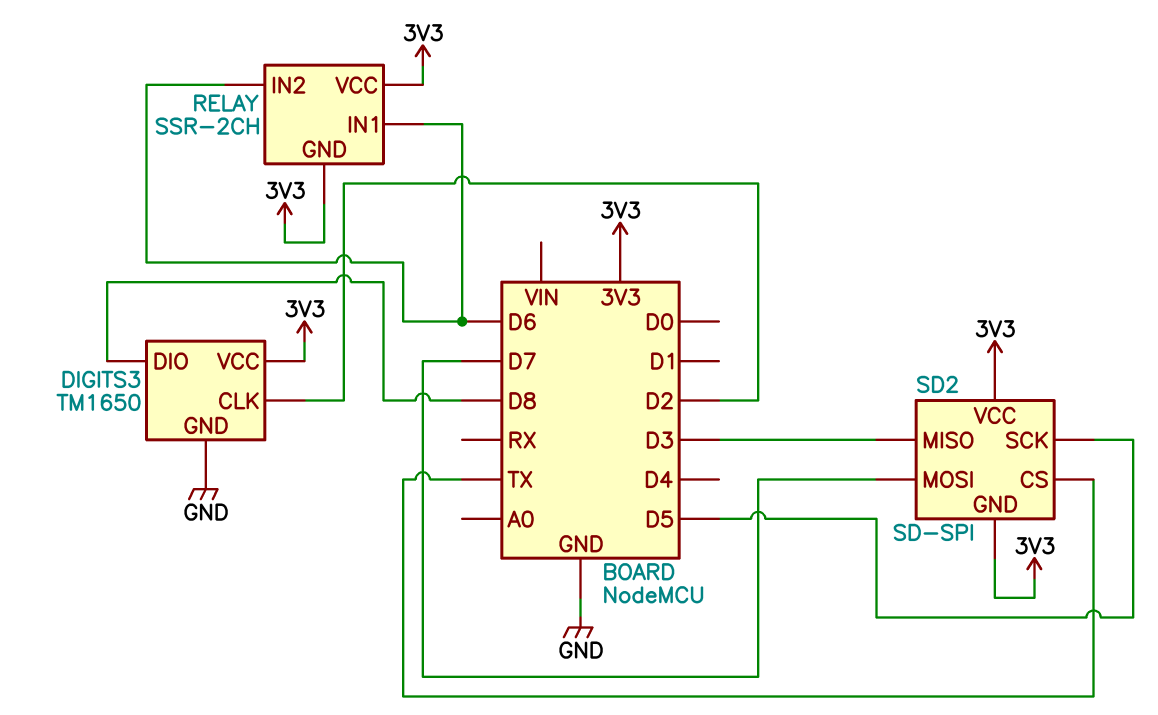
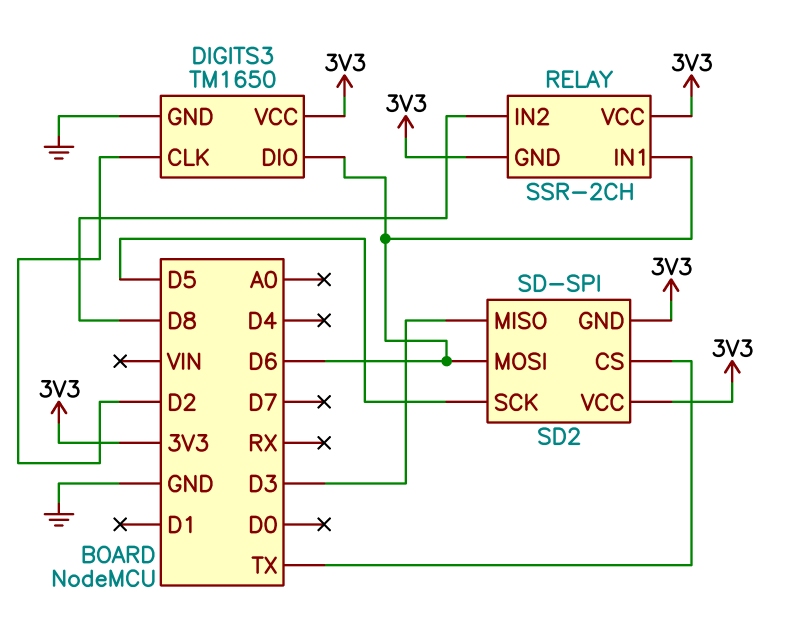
DIGITS3 pin DIO: D8 -> D6
RELAY pin IN2: D6 -> D8
SD2 pin MOSI: D7 -> D6

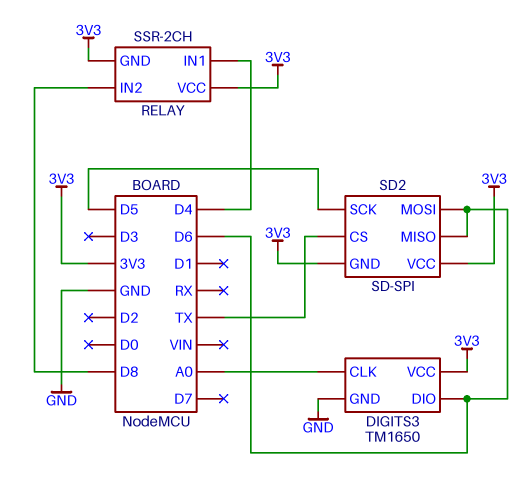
DIGITS3 pin CLK: D2 -> A0
RELAY pin IN1: D6 -> D4
SD2 pin MISO: D3 -> D6

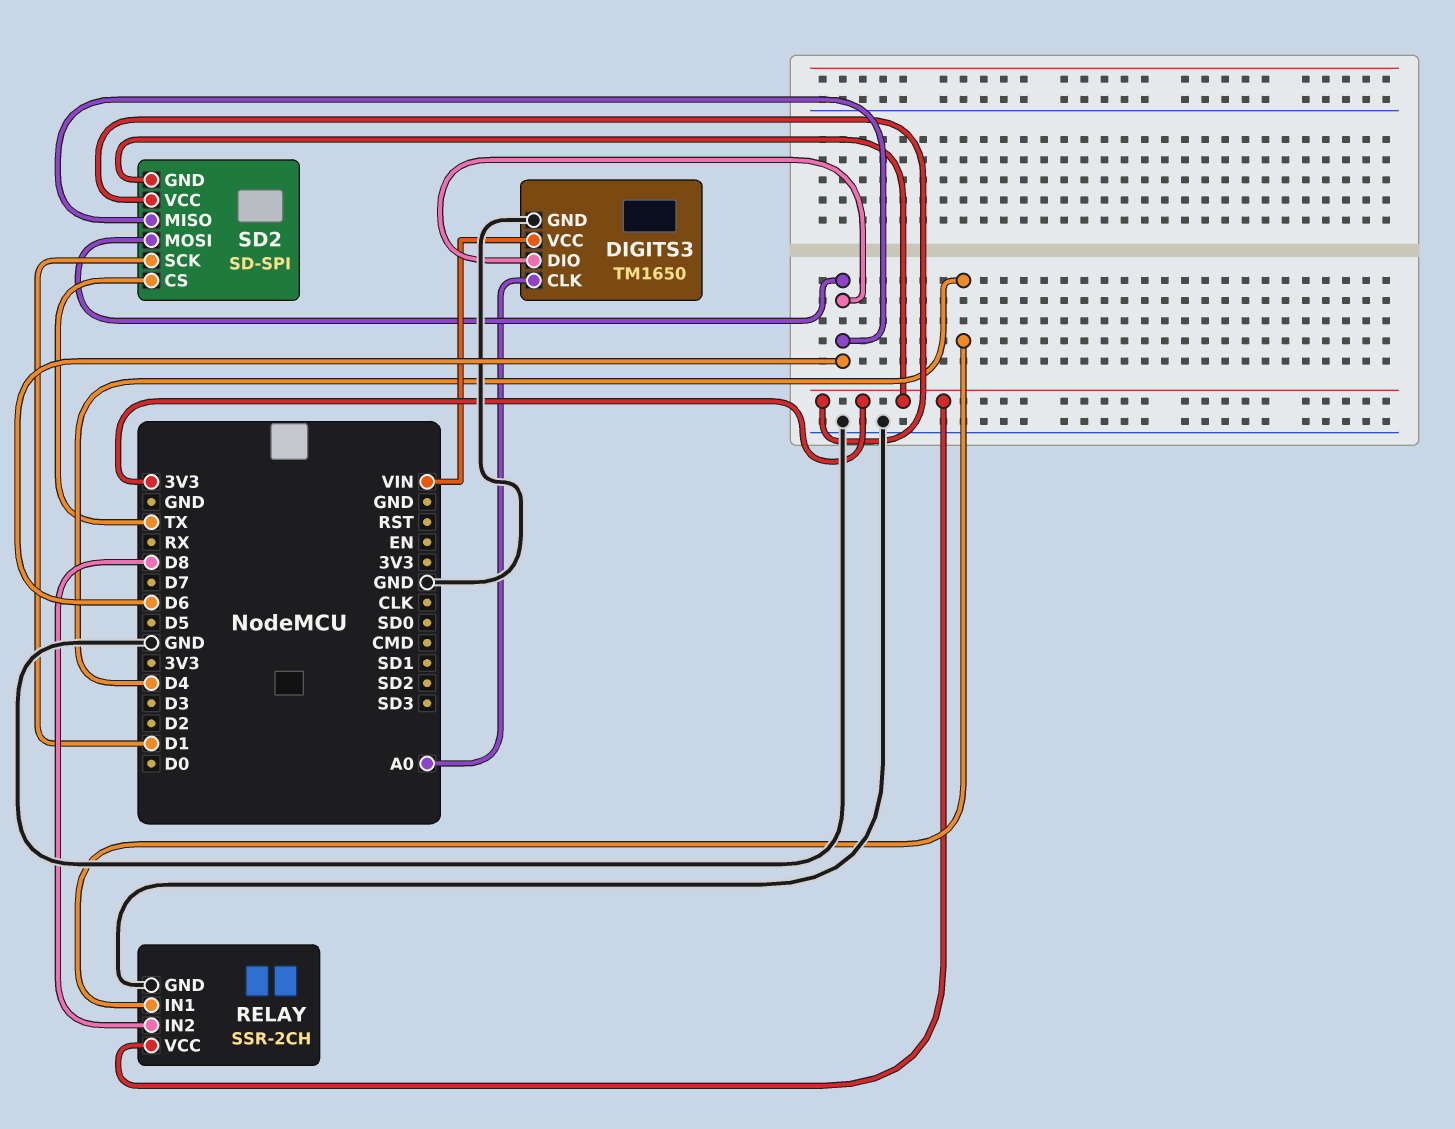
DIGITS3 pin VCC: 3V3 -> VIN
RELAY pin GND: 3V3 -> GND
SD2 pin SCK: D5 -> D1

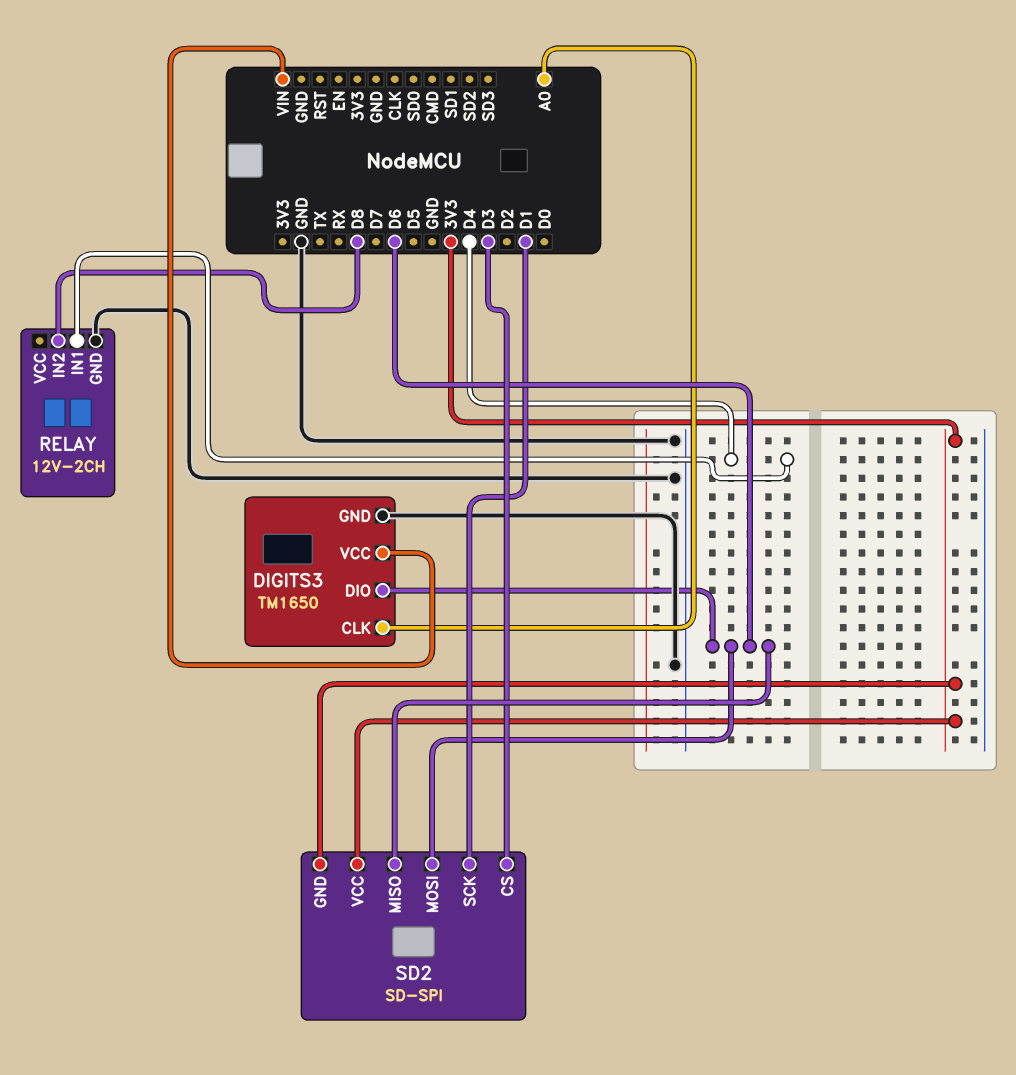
RELAY: SSR-2CH -> 12V-2CH
RELAY pin VCC: 3V3 -> none
SD2 pin CS: TX -> D3

